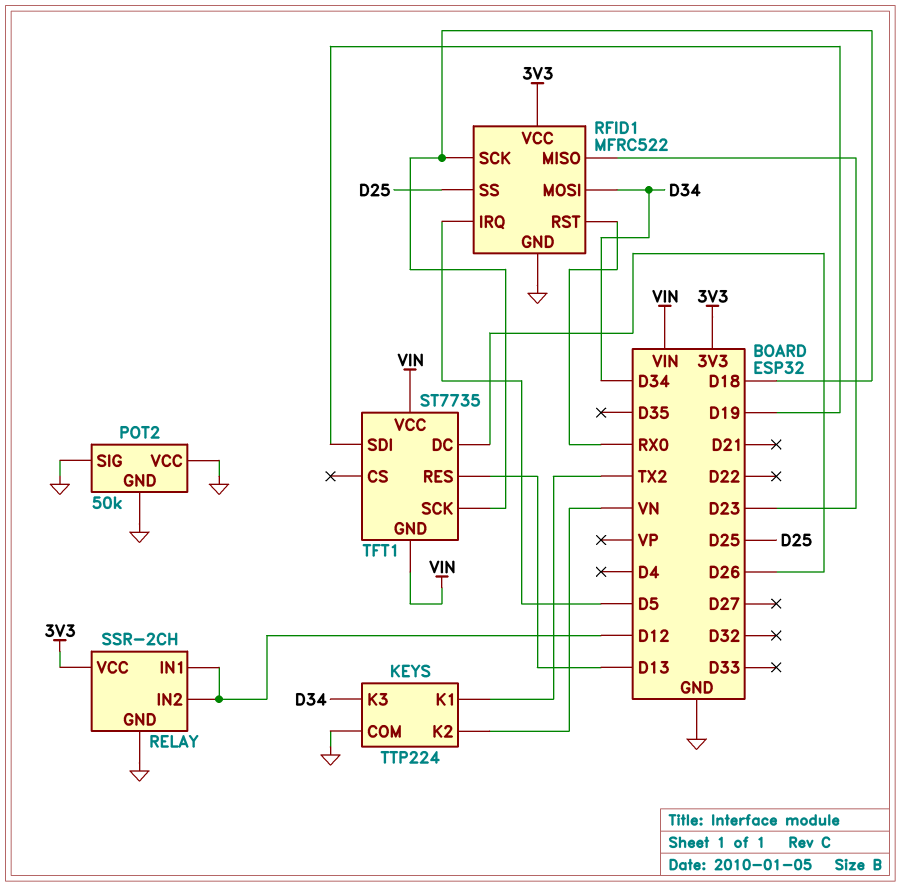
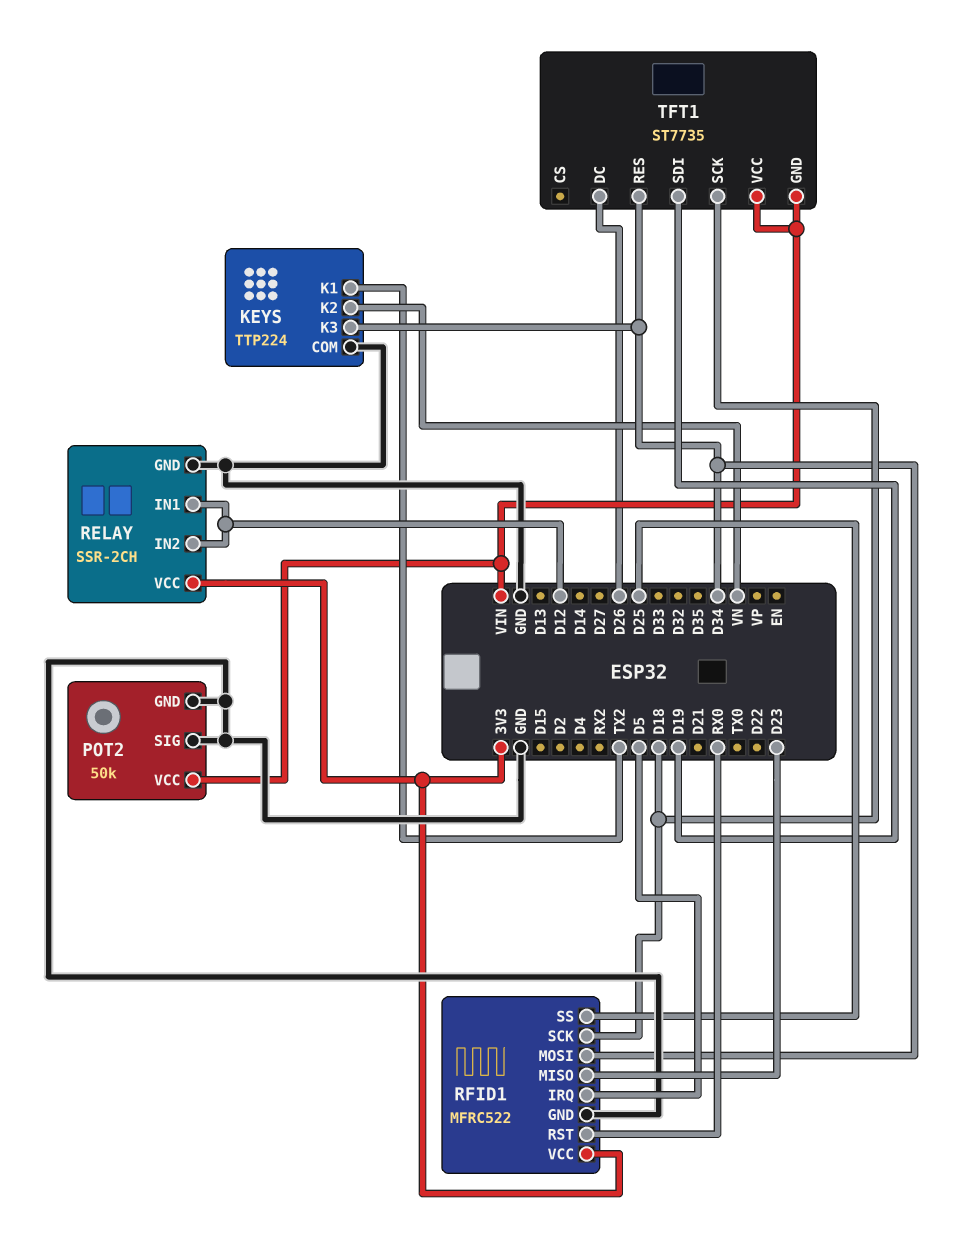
POT2 pin VCC: GND -> VIN
TFT1 pin RES: D13 -> D34

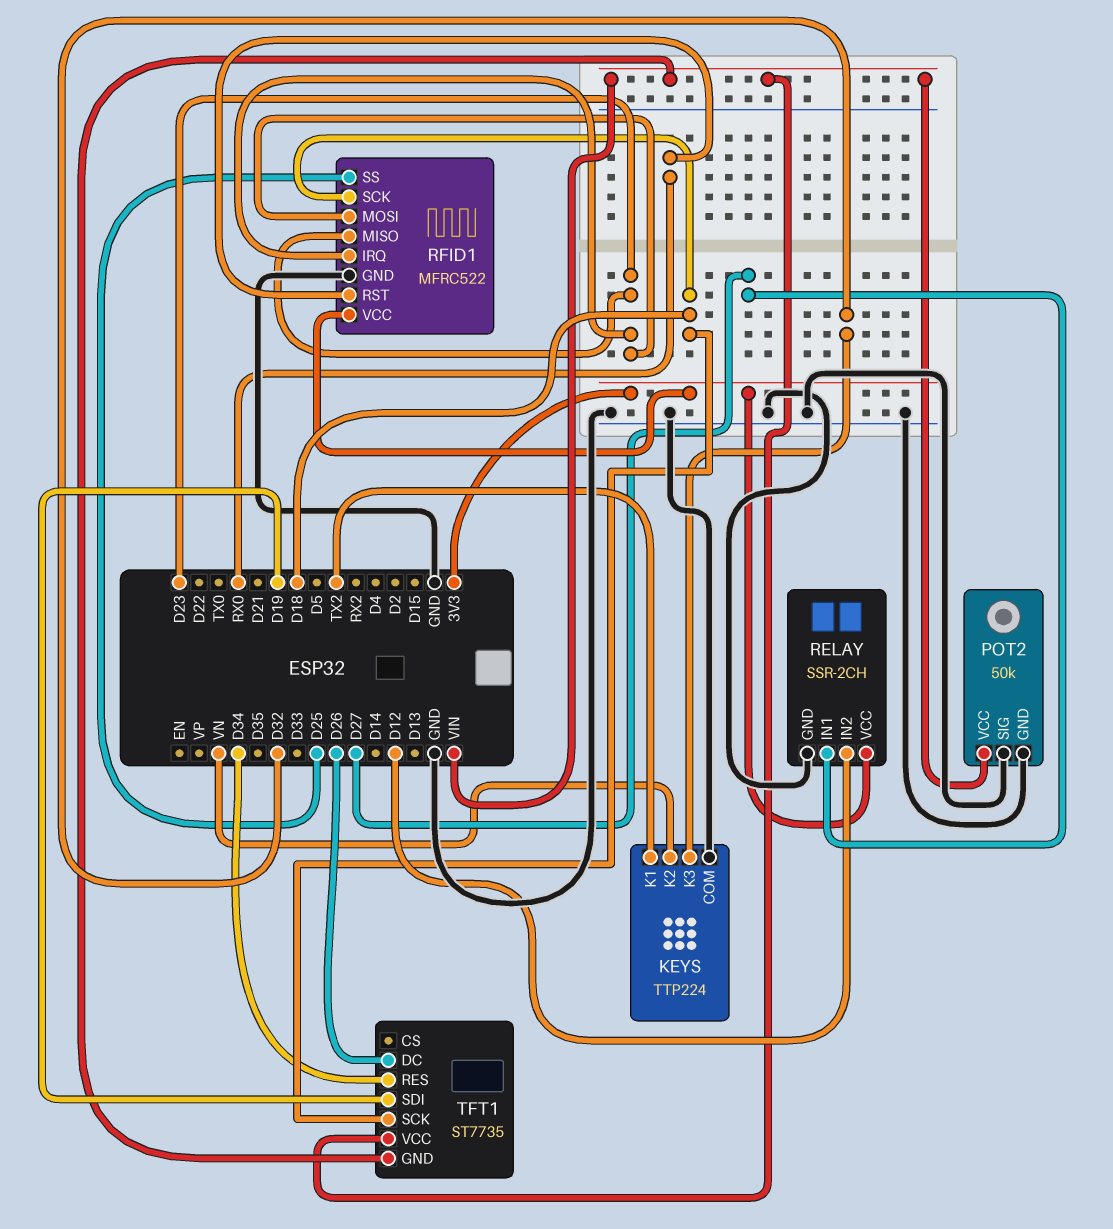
KEYS pin K3: D34 -> D32
RELAY pin IN1: D12 -> D27
RFID1 pin IRQ: D5 -> D23
RFID1 pin MOSI: D34 -> D23

